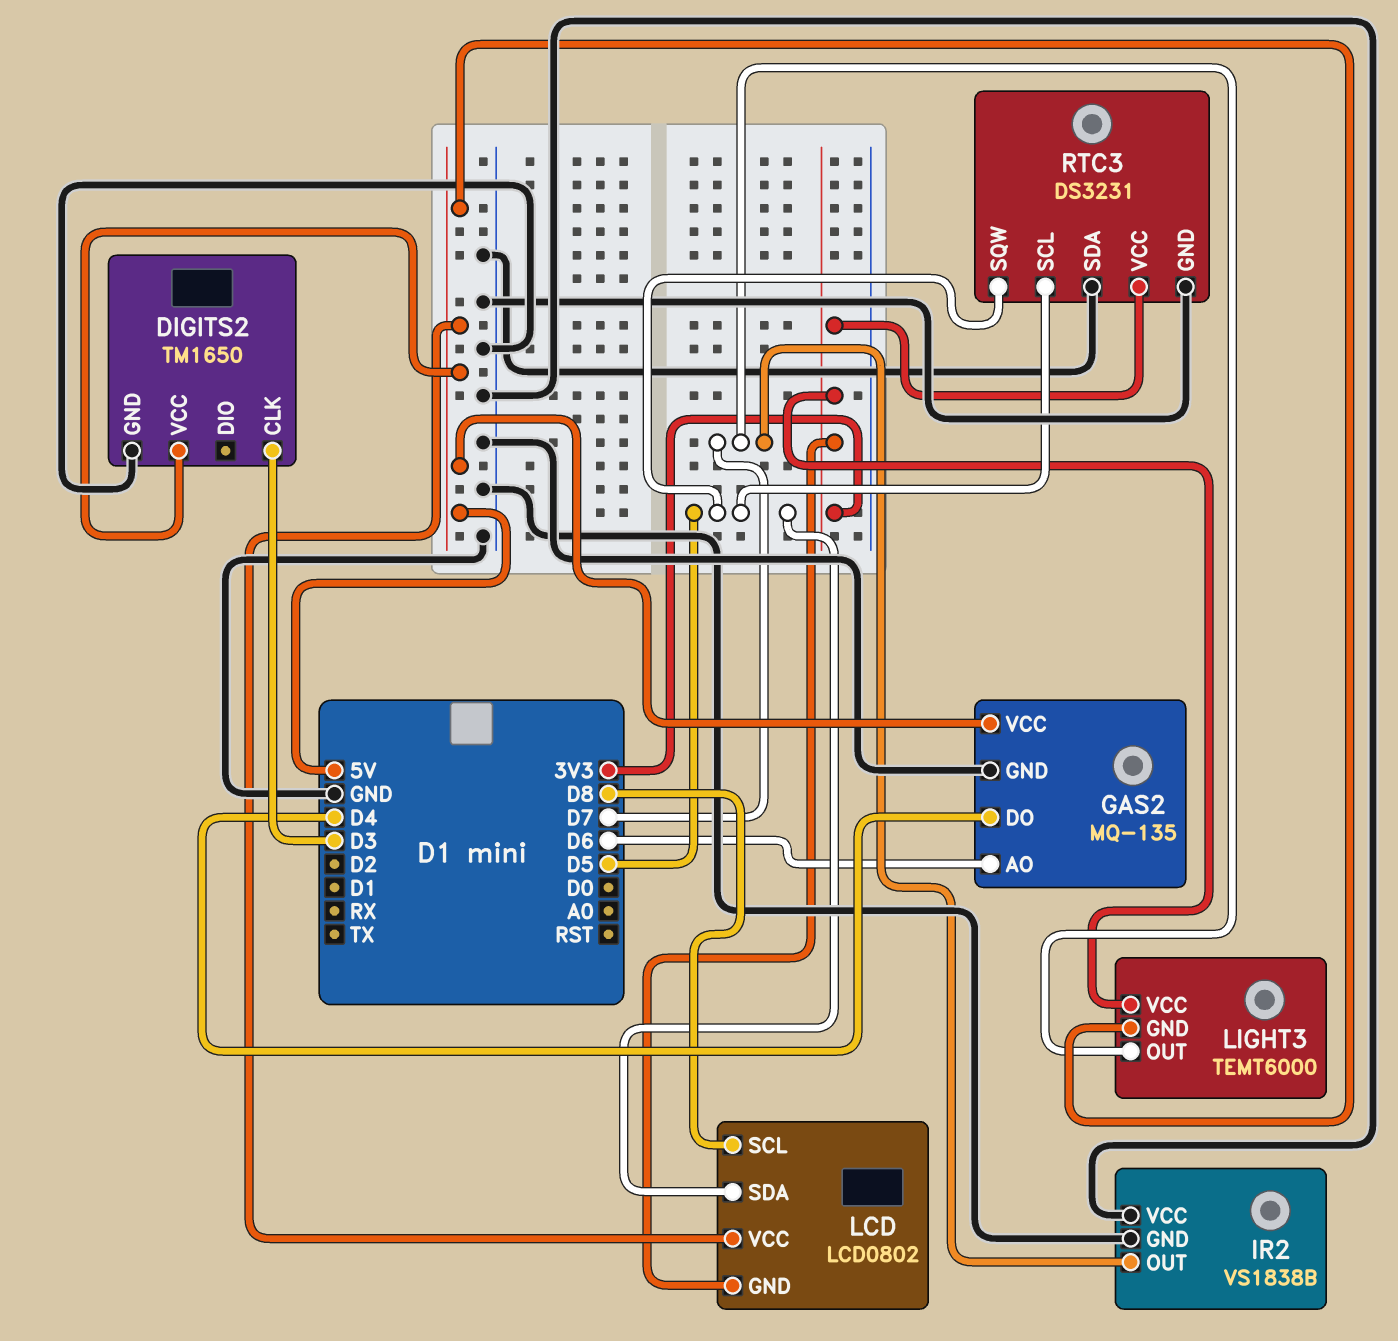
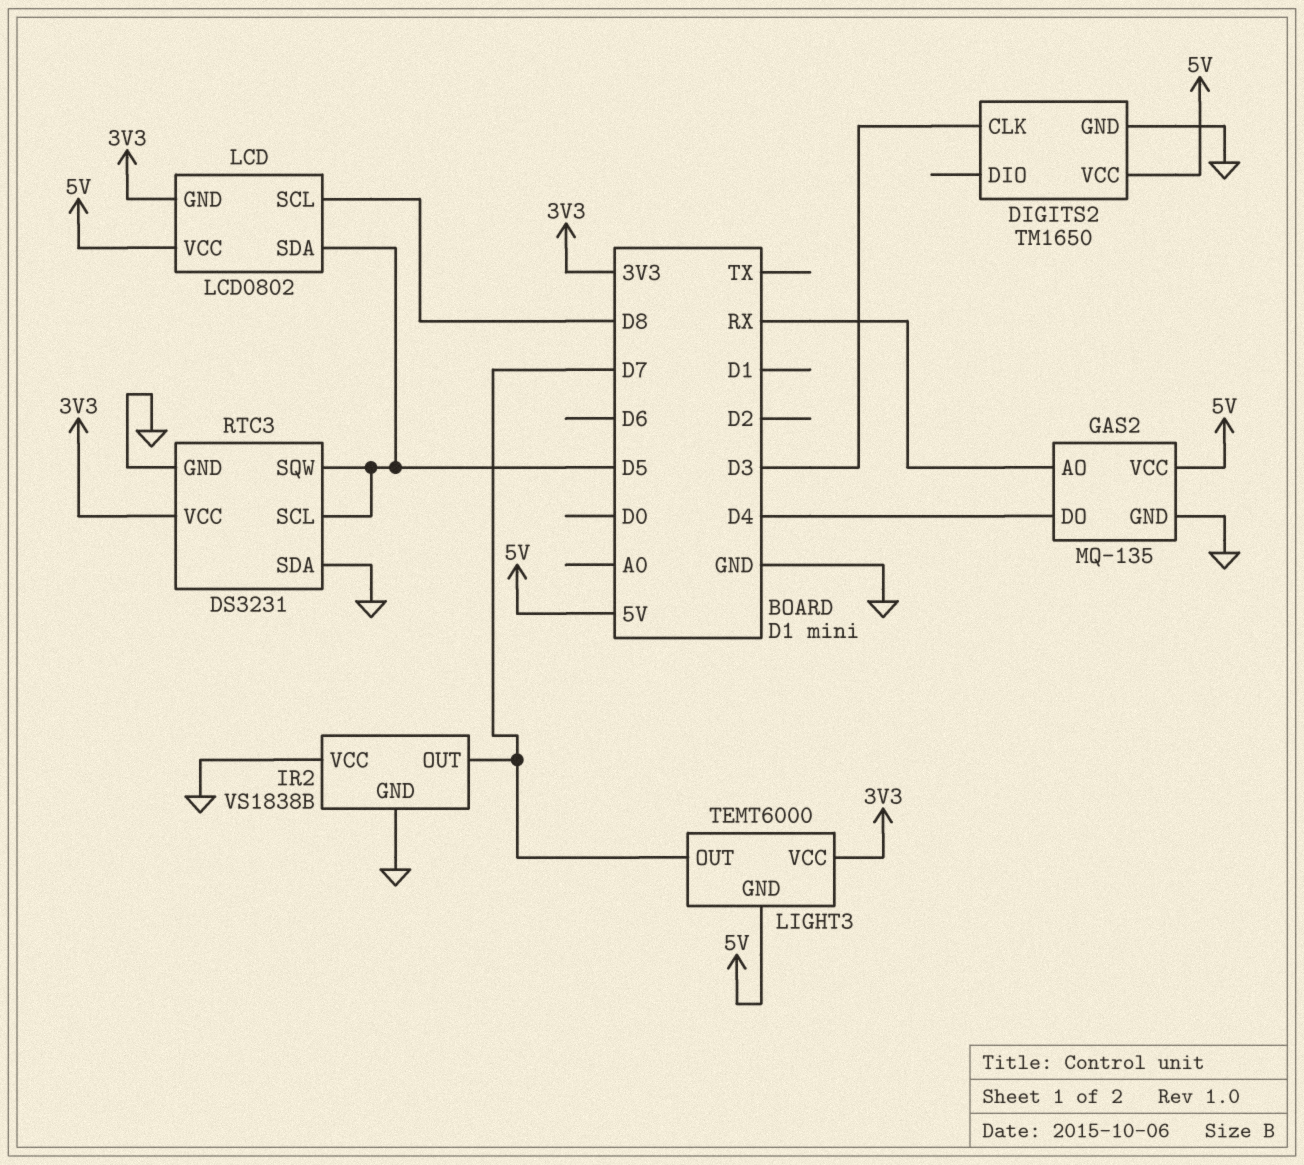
GAS2 pin AO: D6 -> RX

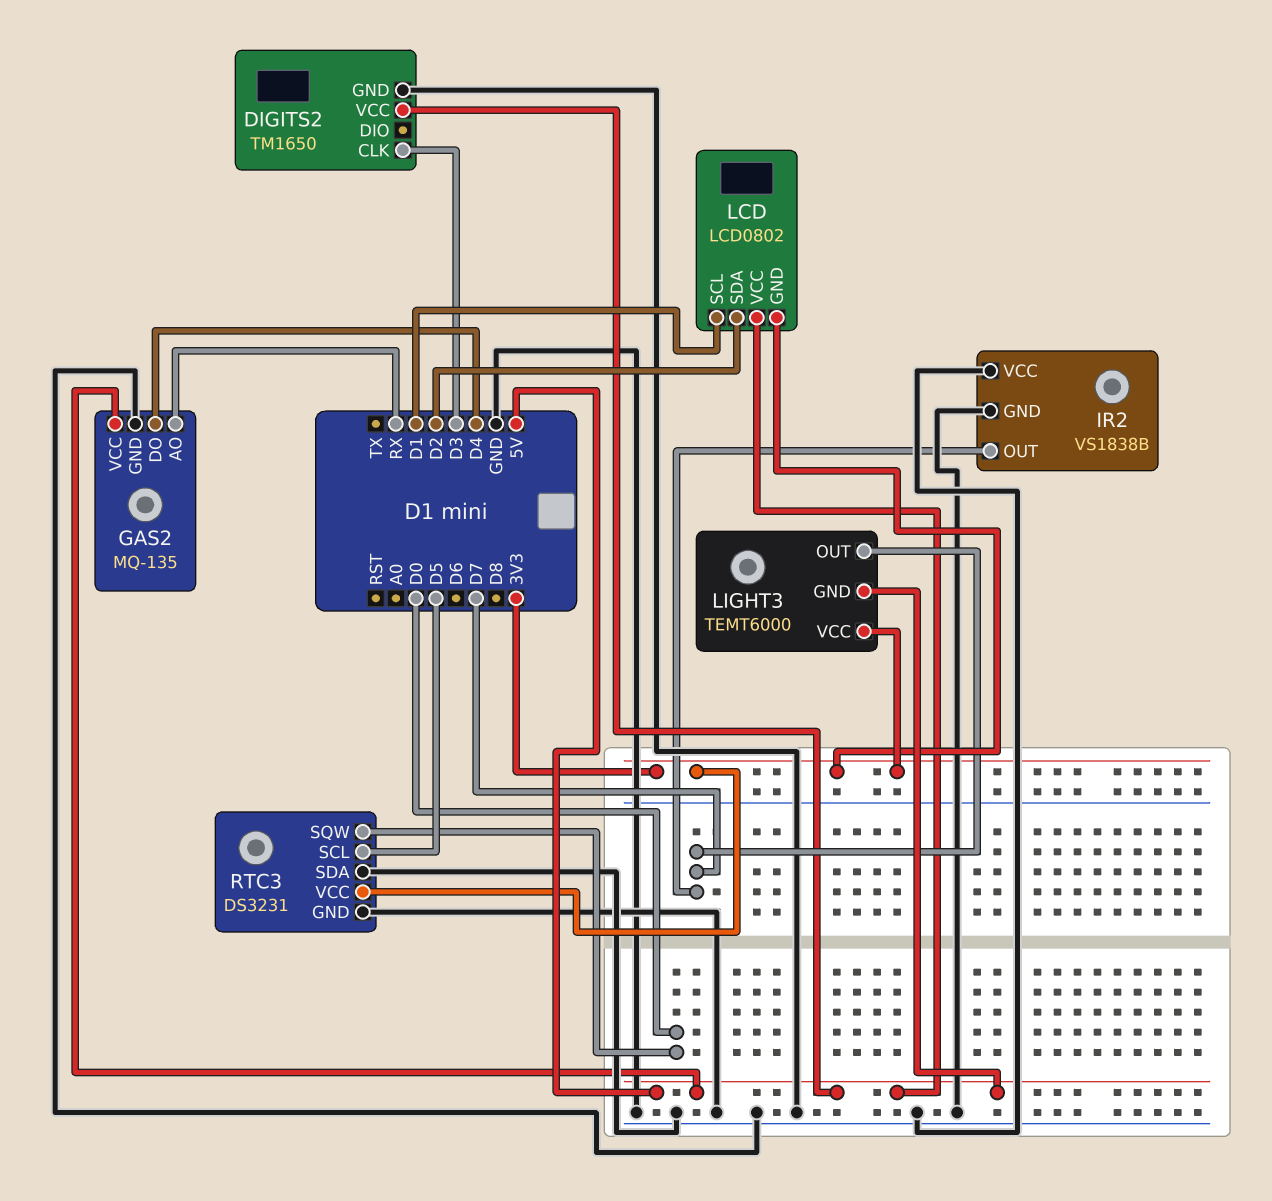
LCD pin SCL: D8 -> D1
LCD pin SDA: D5 -> D2
RTC3 pin SQW: D5 -> D0

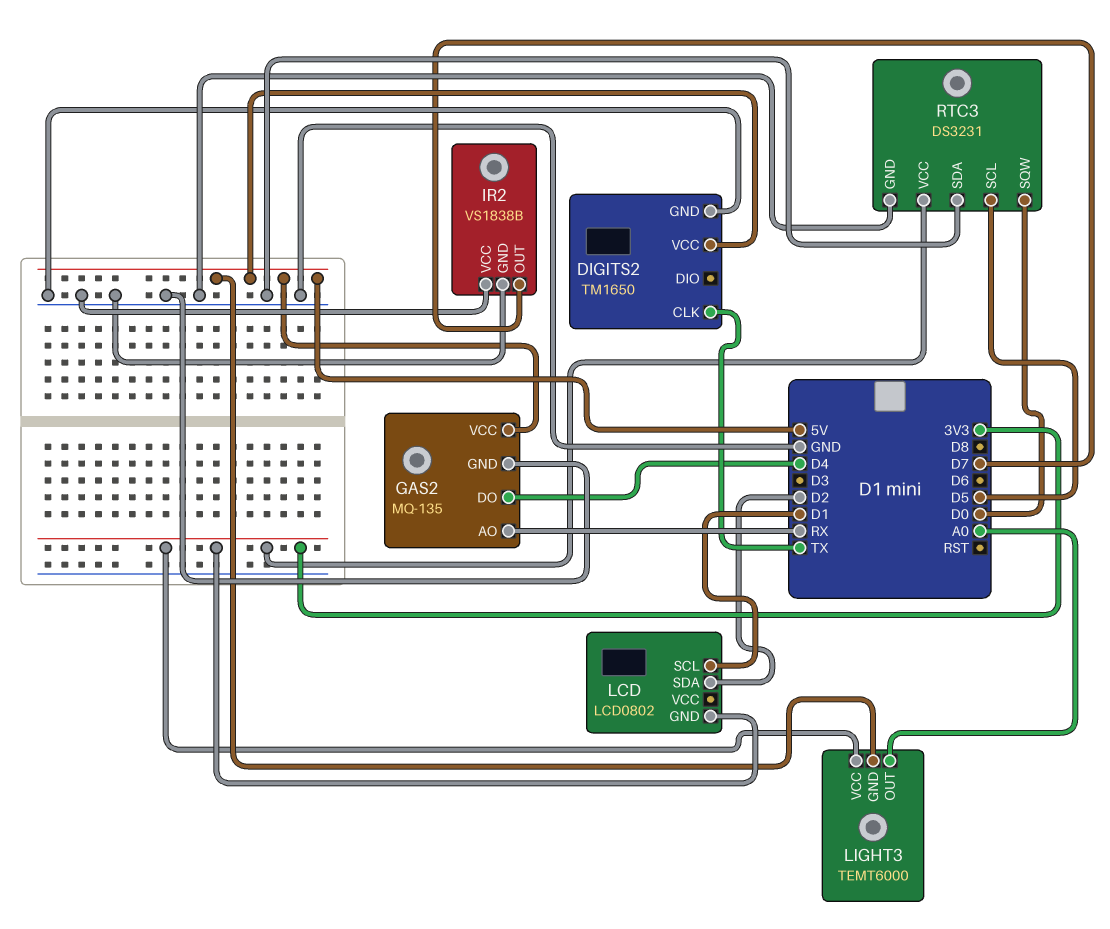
DIGITS2 pin CLK: D3 -> TX
LCD pin VCC: 5V -> none
LIGHT3 pin OUT: D7 -> A0

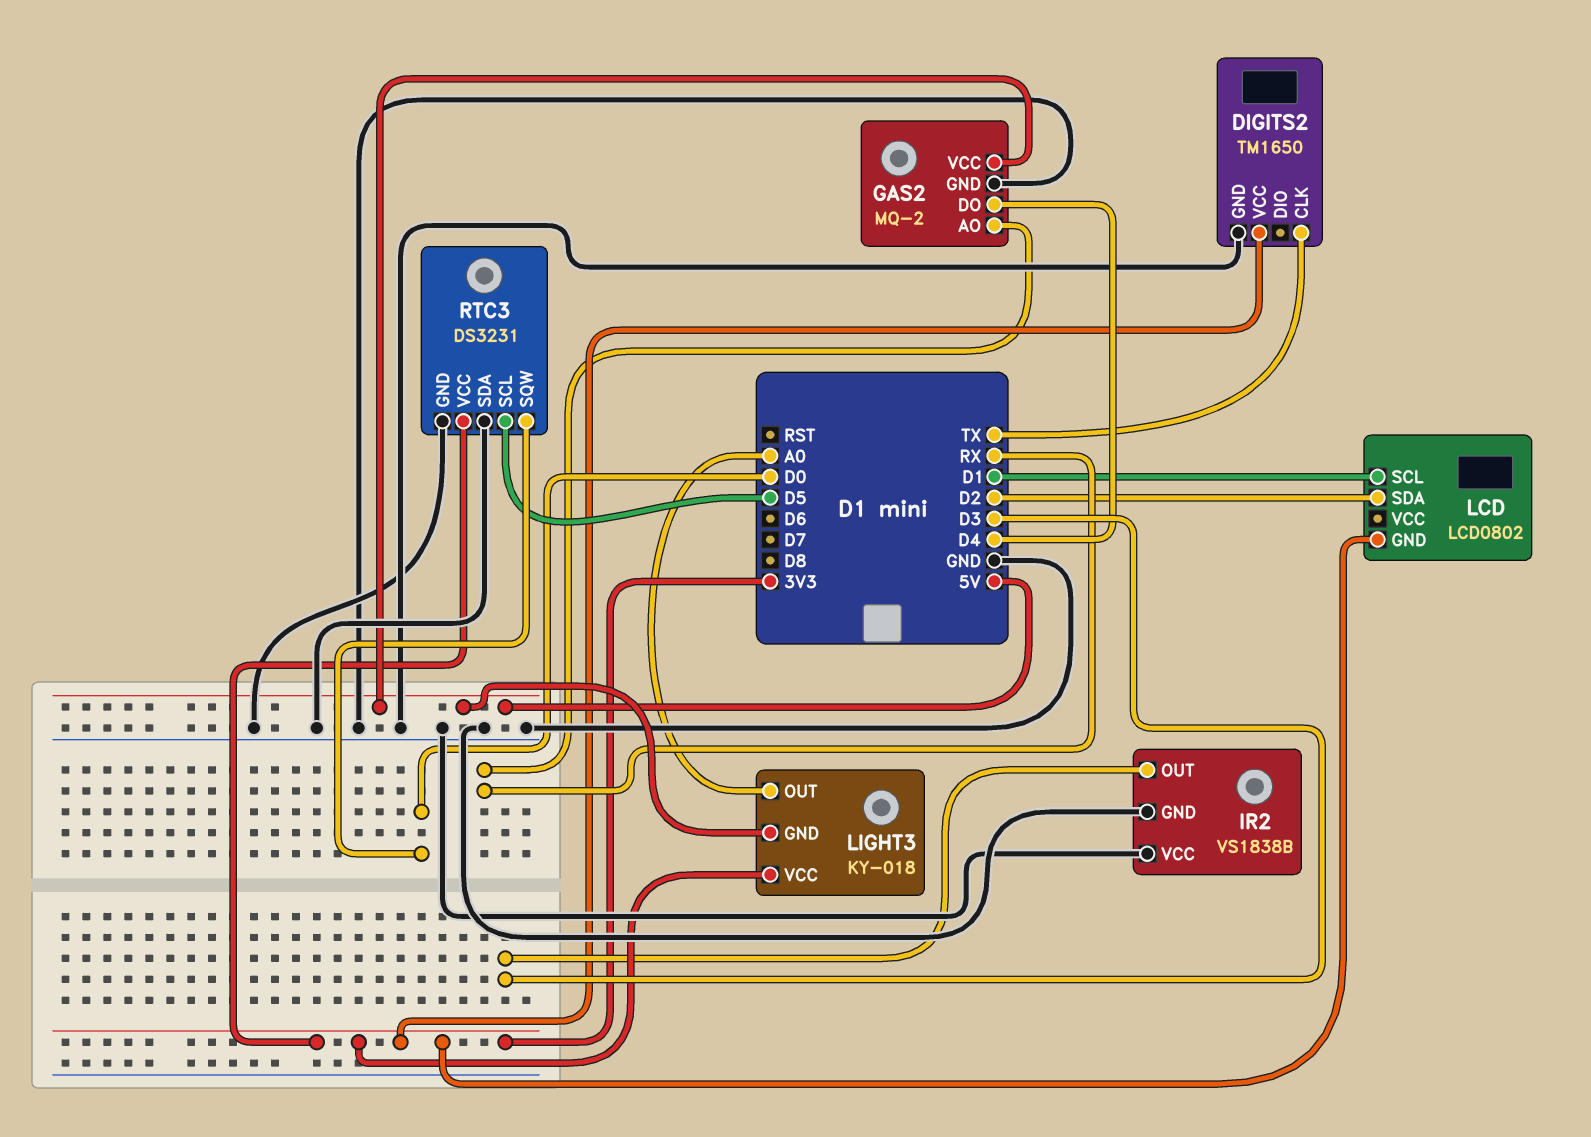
DIGITS2 pin VCC: 5V -> 3V3
GAS2: MQ-135 -> MQ-2
IR2 pin OUT: D7 -> D3
LIGHT3: TEMT6000 -> KY-018

